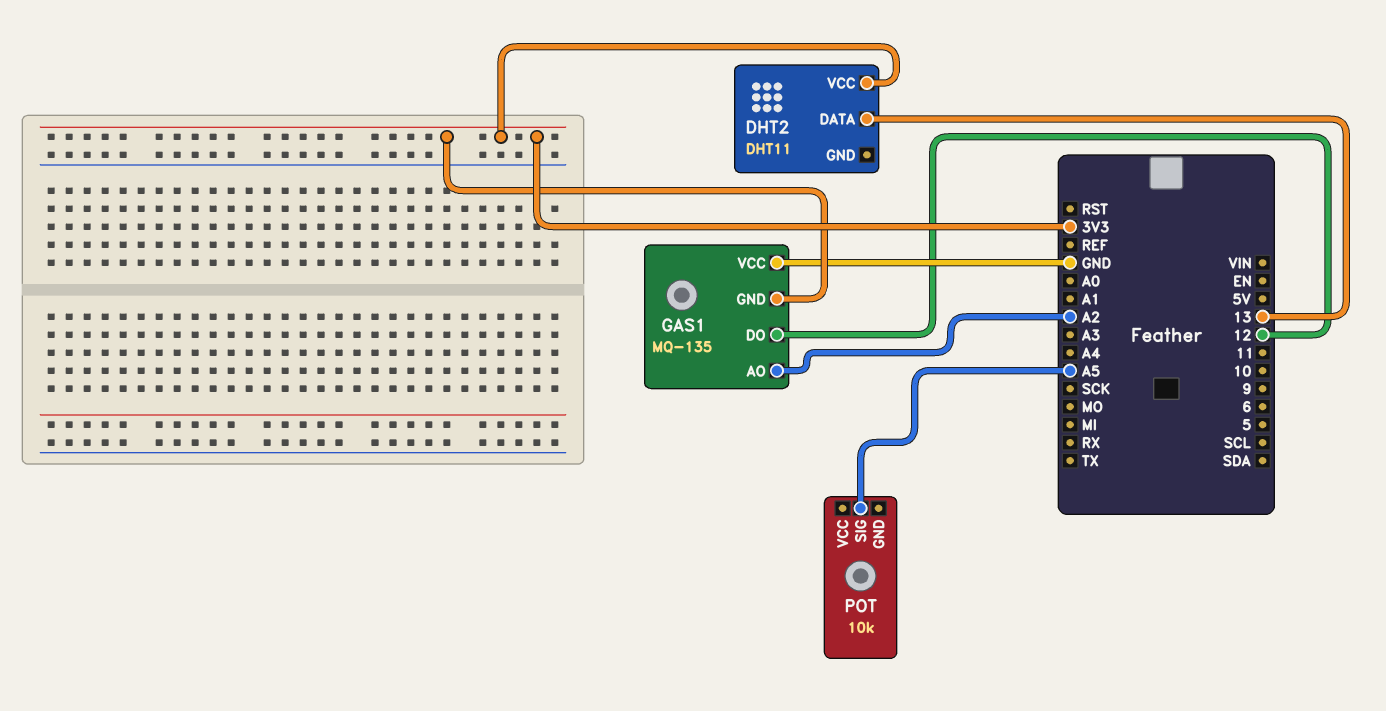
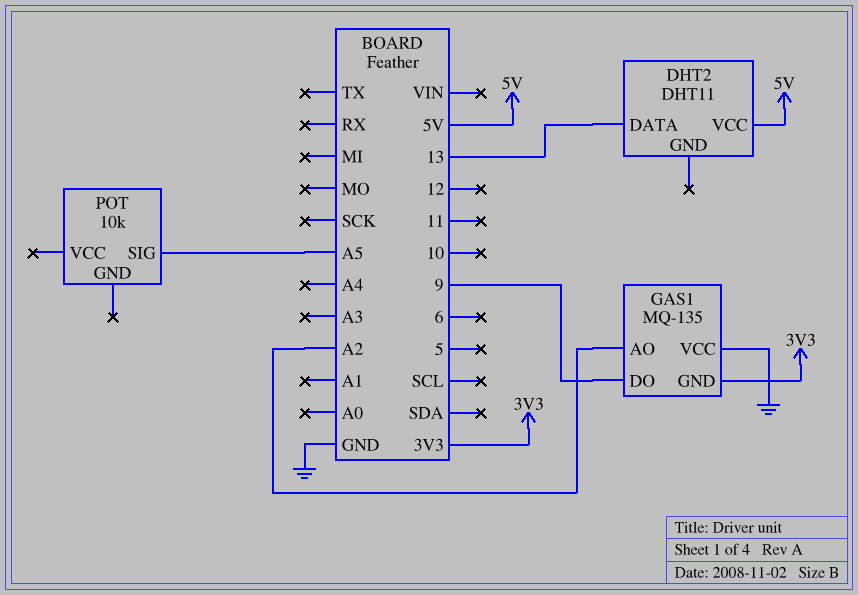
DHT2 pin VCC: 3V3 -> 5V
GAS1 pin DO: 12 -> 9

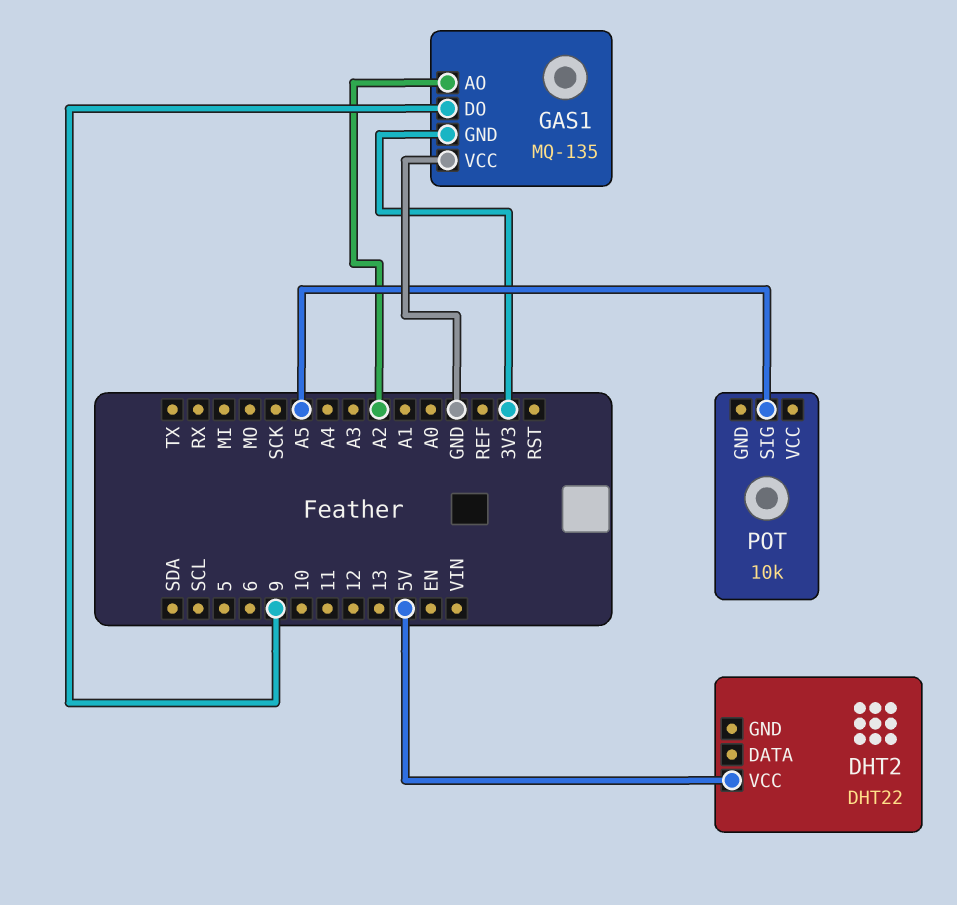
DHT2: DHT11 -> DHT22
DHT2 pin DATA: 13 -> none

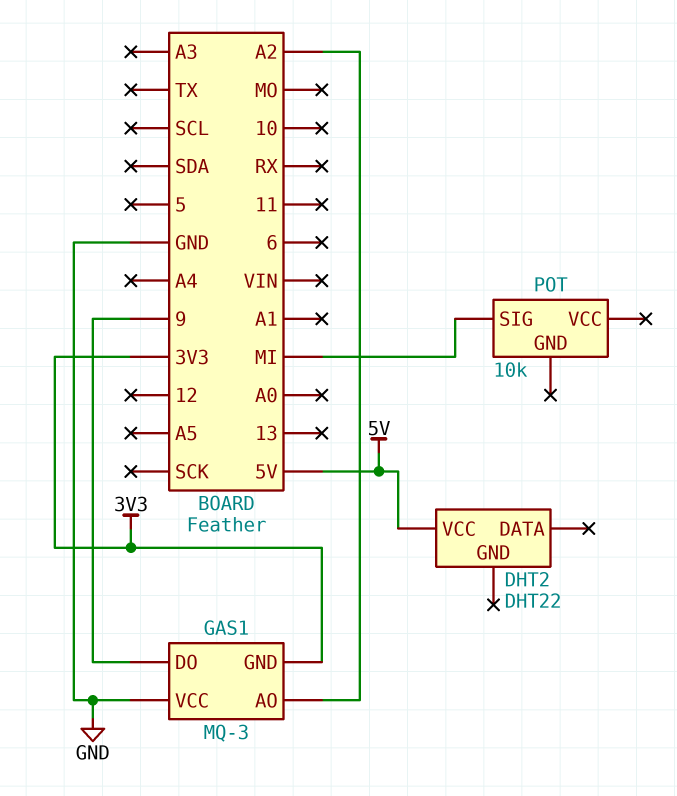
GAS1: MQ-135 -> MQ-3
POT pin SIG: A5 -> MI

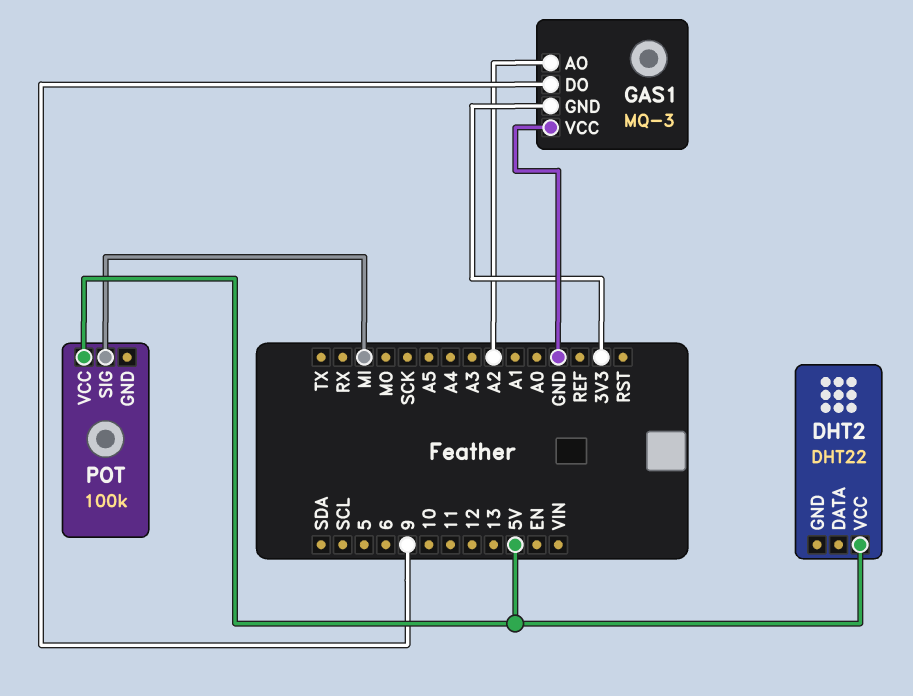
POT: 10k -> 100k
POT pin VCC: none -> 5V

